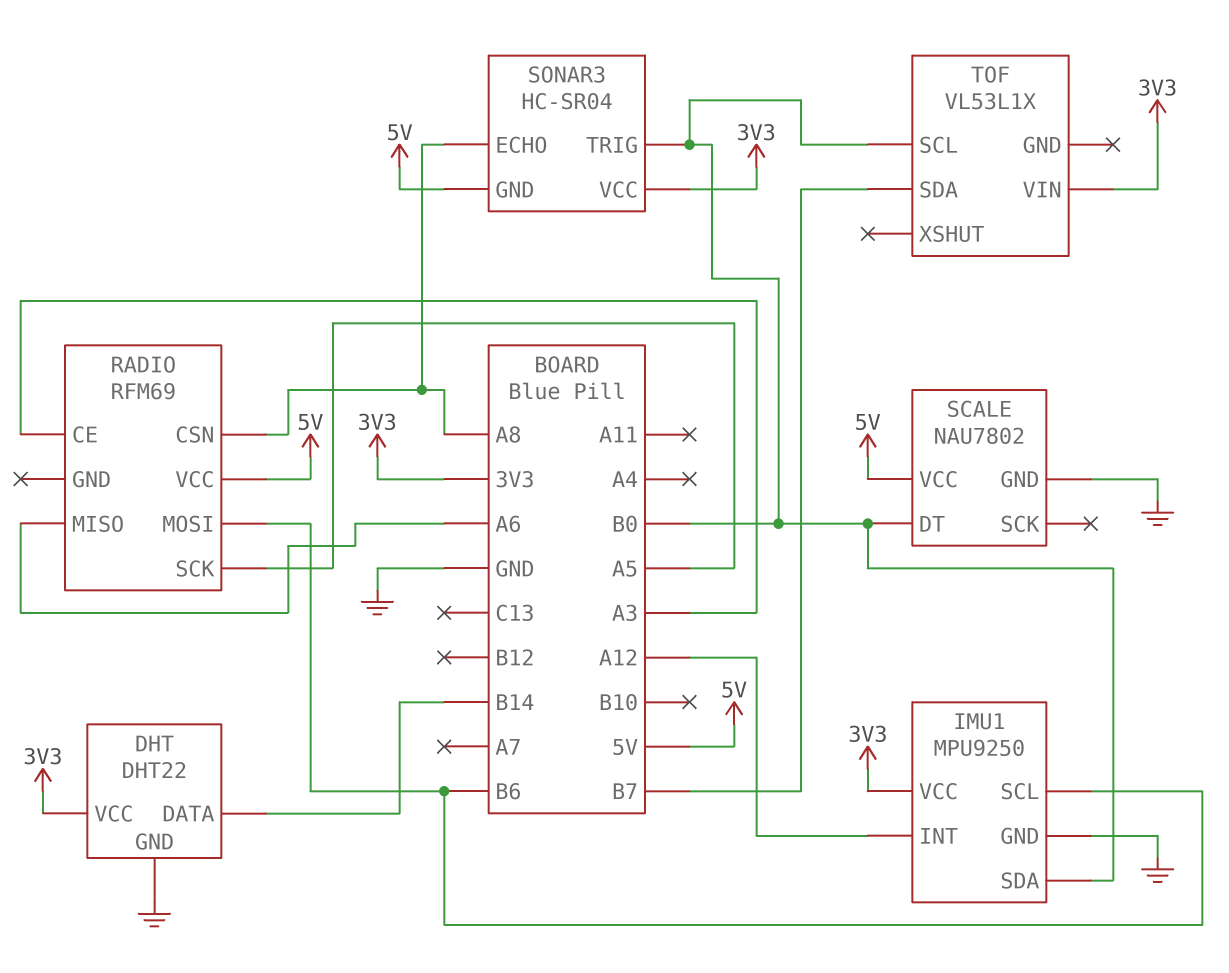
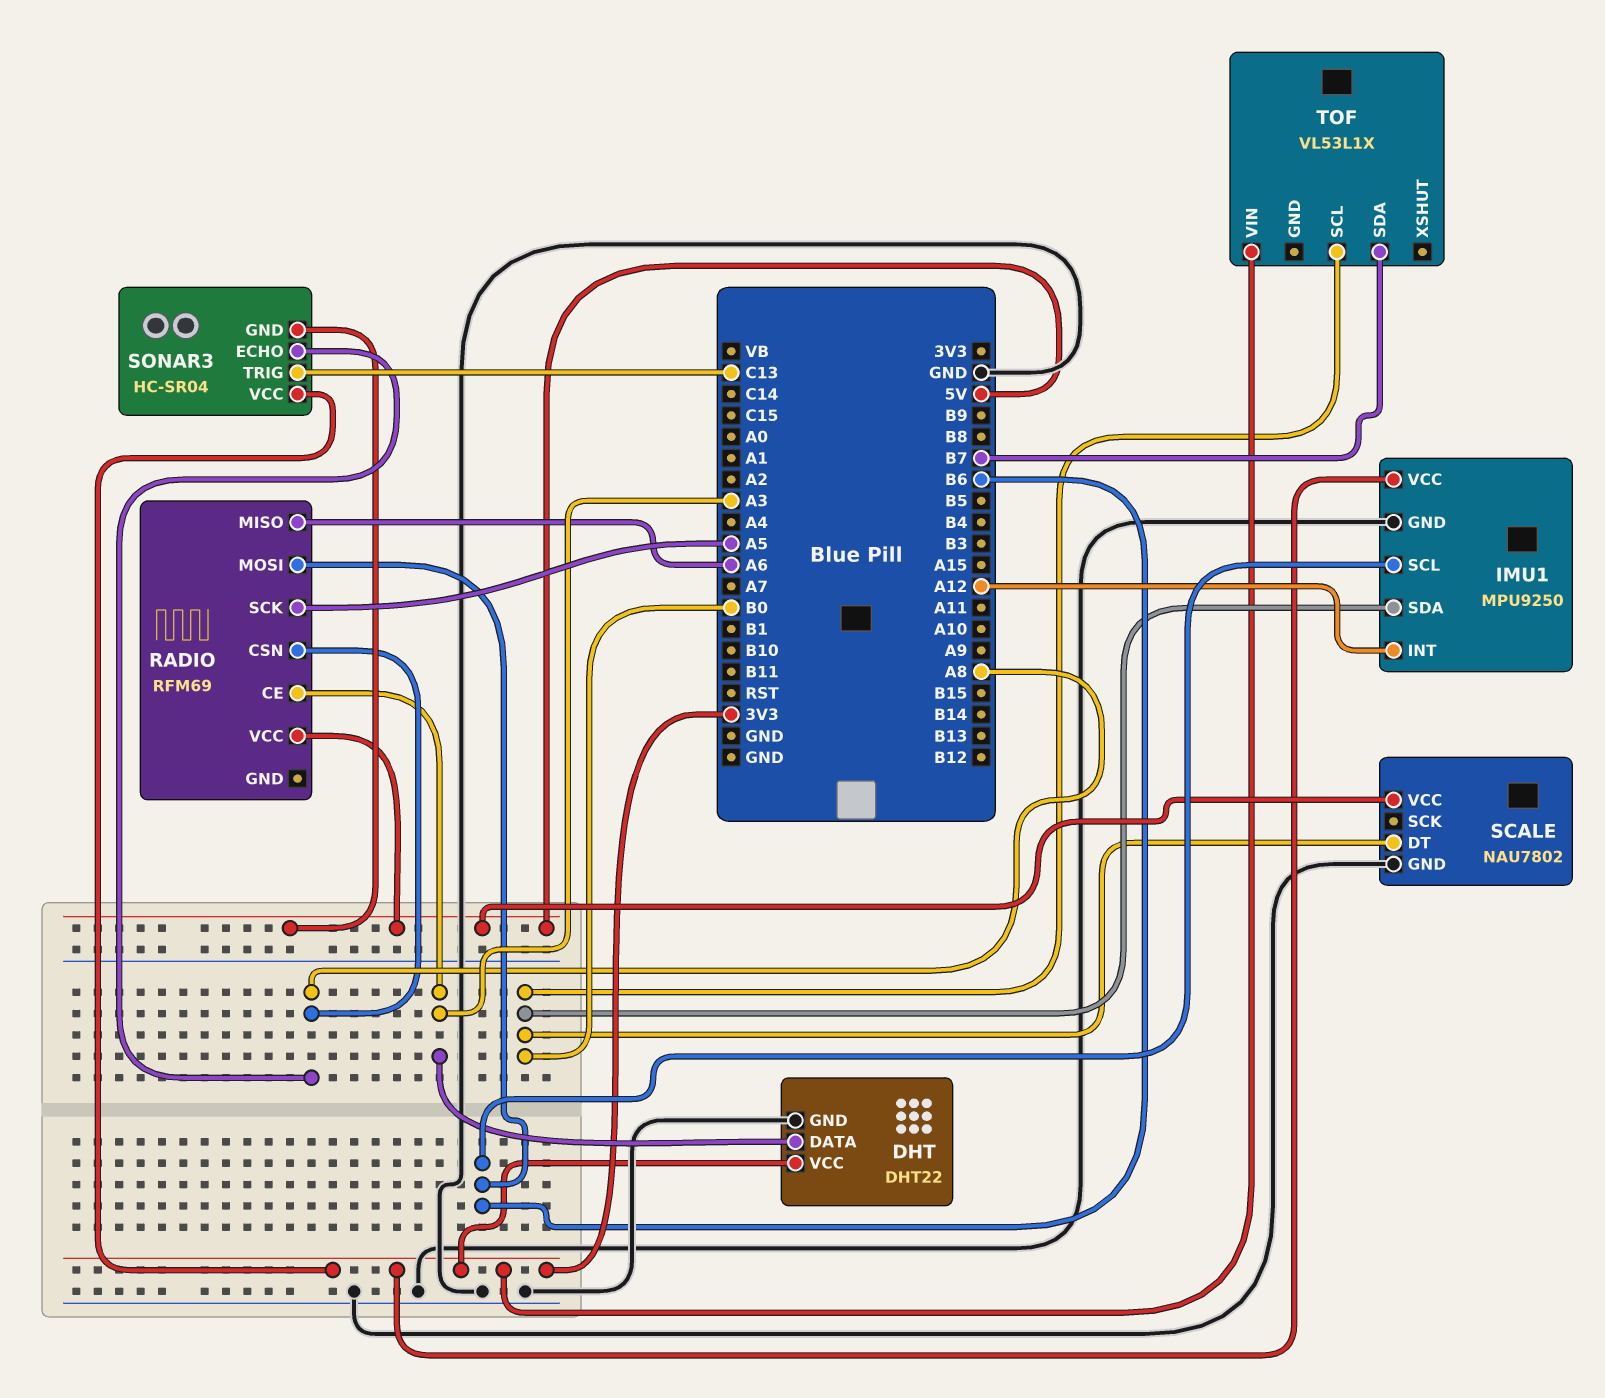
DHT pin DATA: B14 -> A3
SONAR3 pin TRIG: B0 -> C13

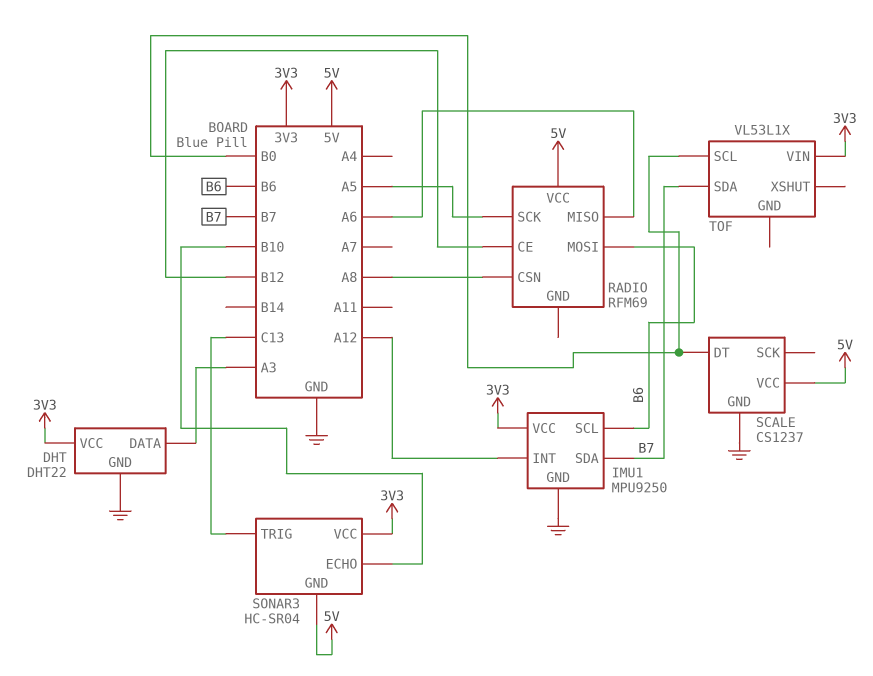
IMU1 pin SDA: B0 -> B7
RADIO pin CE: A3 -> B12
SCALE: NAU7802 -> CS1237
SONAR3 pin ECHO: A8 -> B10

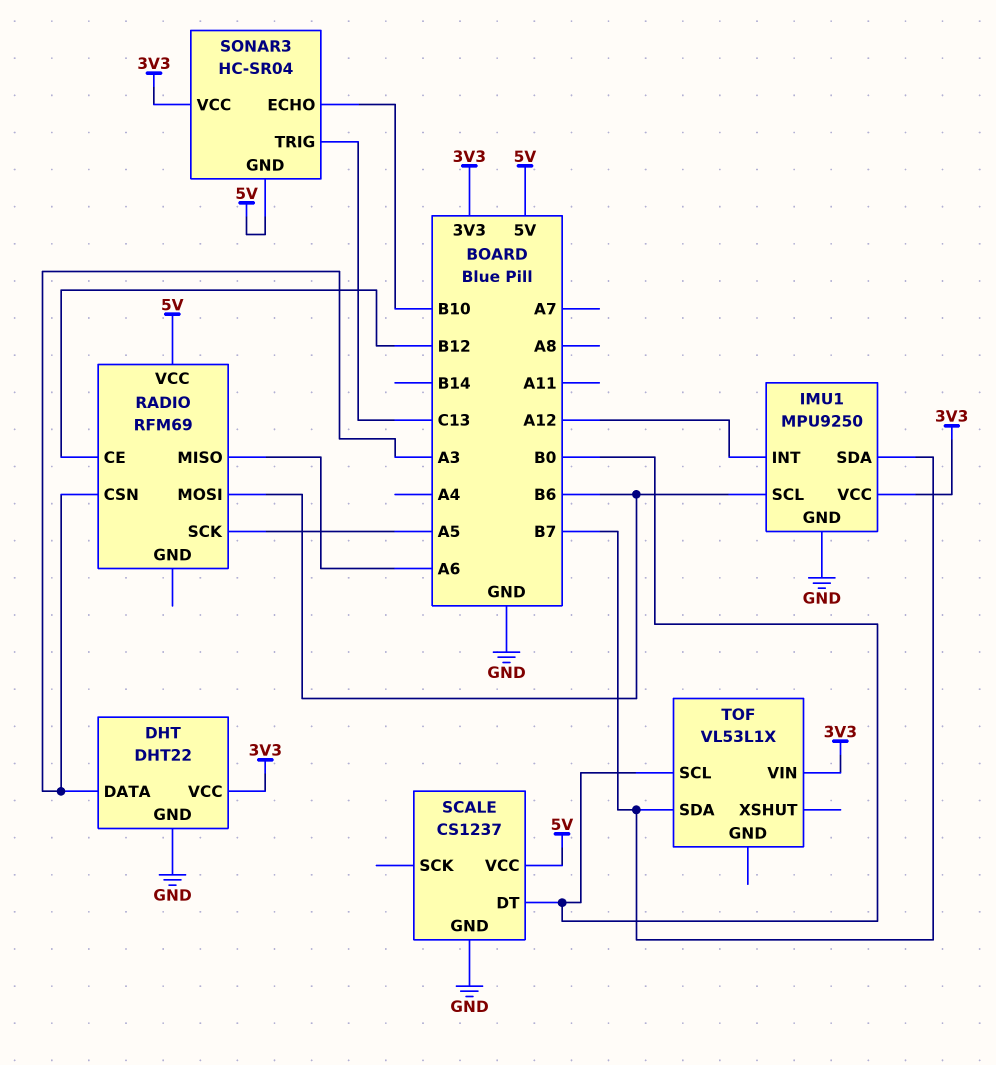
RADIO pin CSN: A8 -> A3

